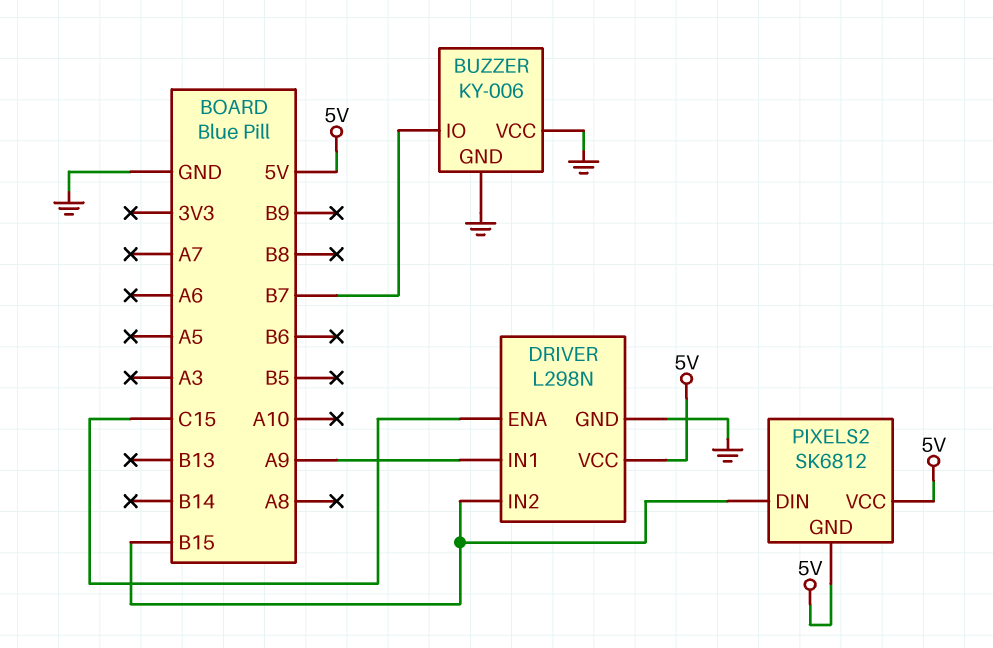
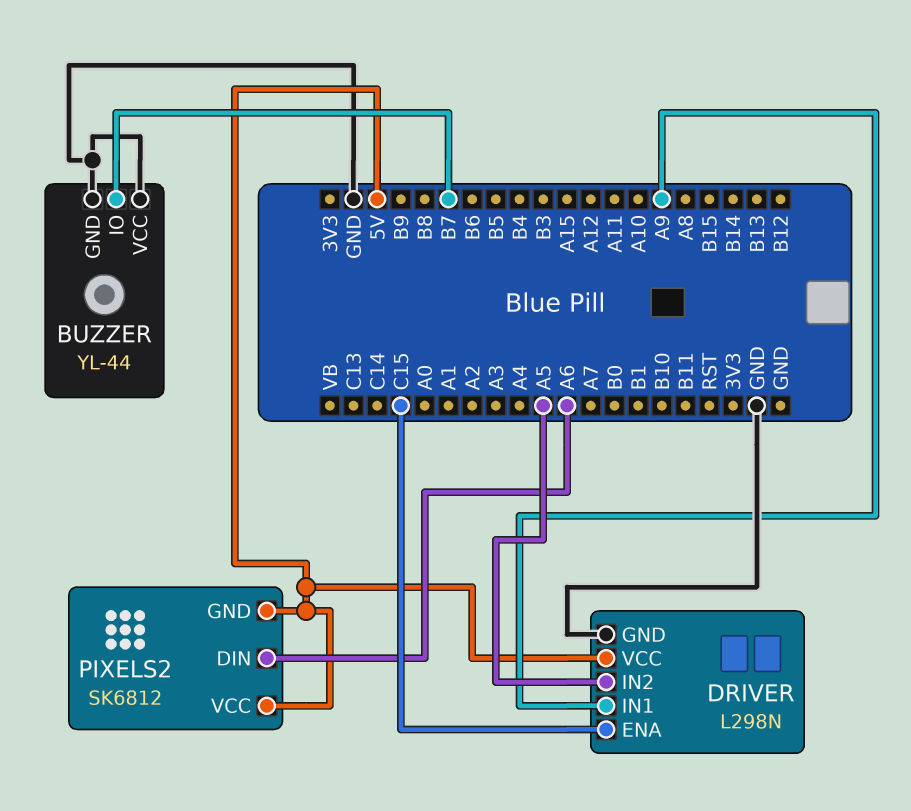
BUZZER: KY-006 -> YL-44
DRIVER pin IN2: B15 -> A5
PIXELS2 pin DIN: B15 -> A6

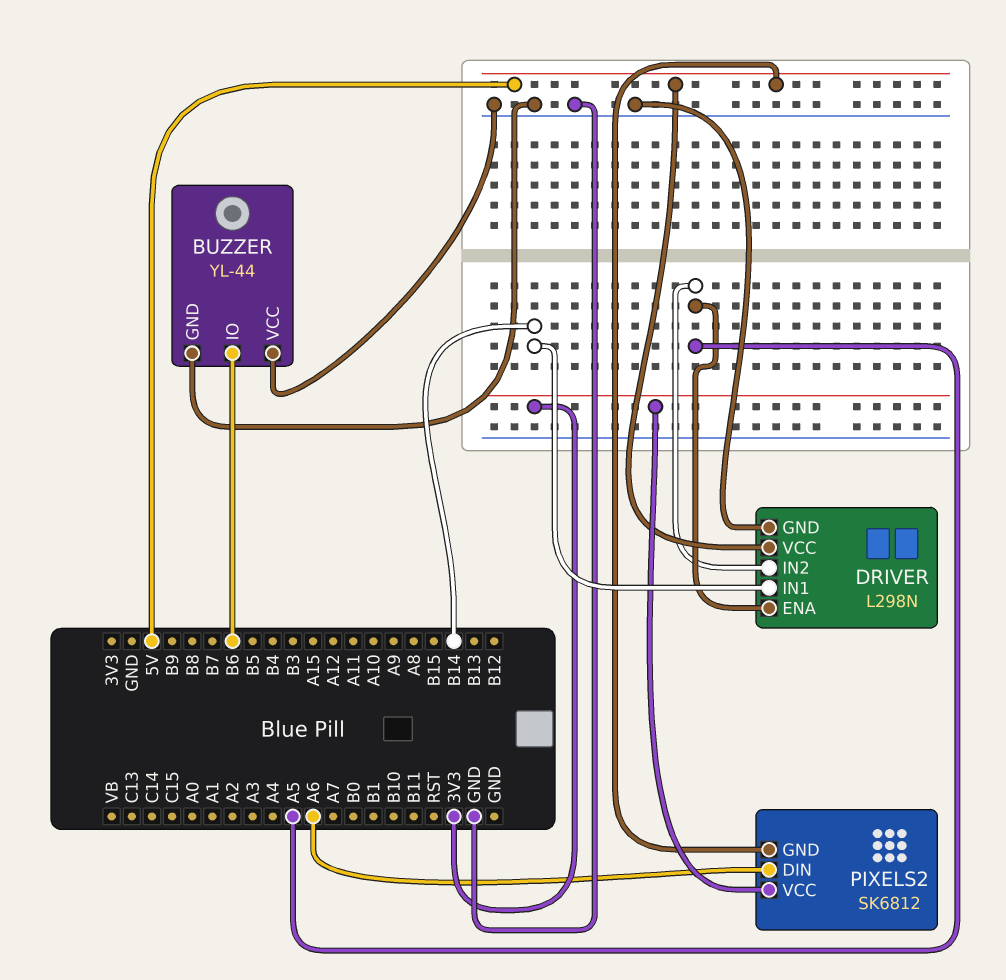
BUZZER pin IO: B7 -> B6
DRIVER pin ENA: C15 -> A5
DRIVER pin IN1: A9 -> B14
PIXELS2 pin VCC: 5V -> 3V3

